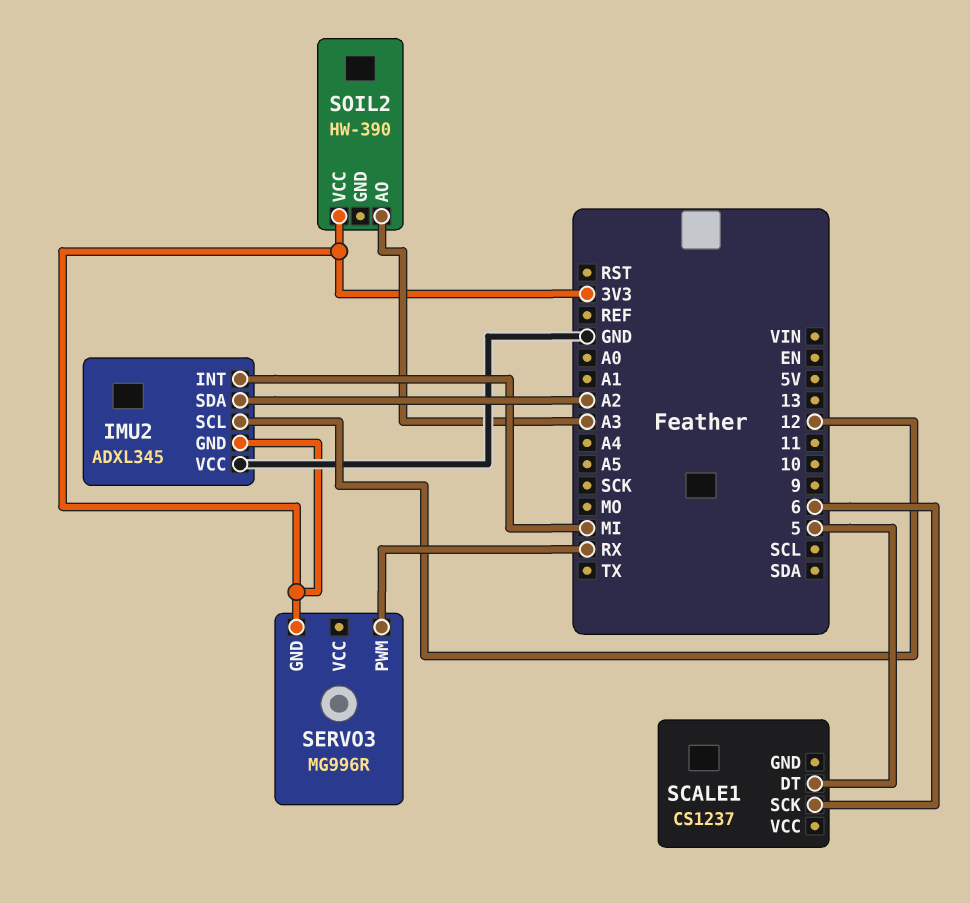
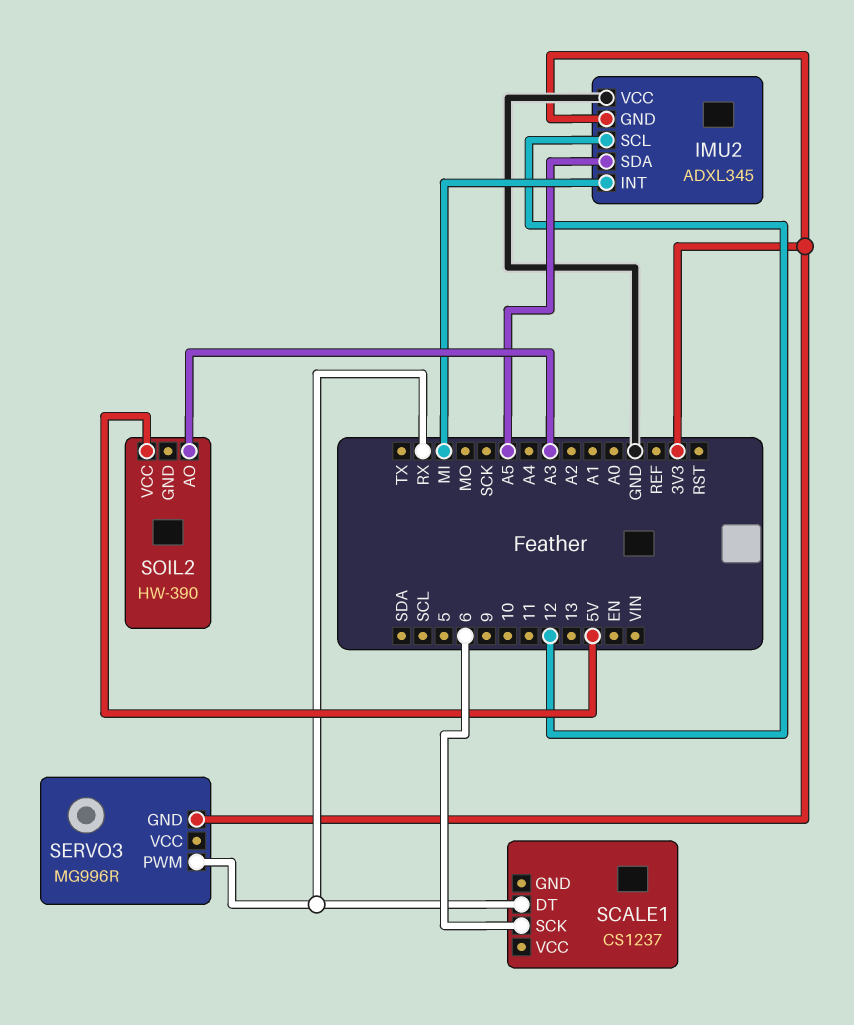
IMU2 pin SDA: A2 -> A5
SCALE1 pin DT: 5 -> RX
SOIL2 pin VCC: 3V3 -> 5V

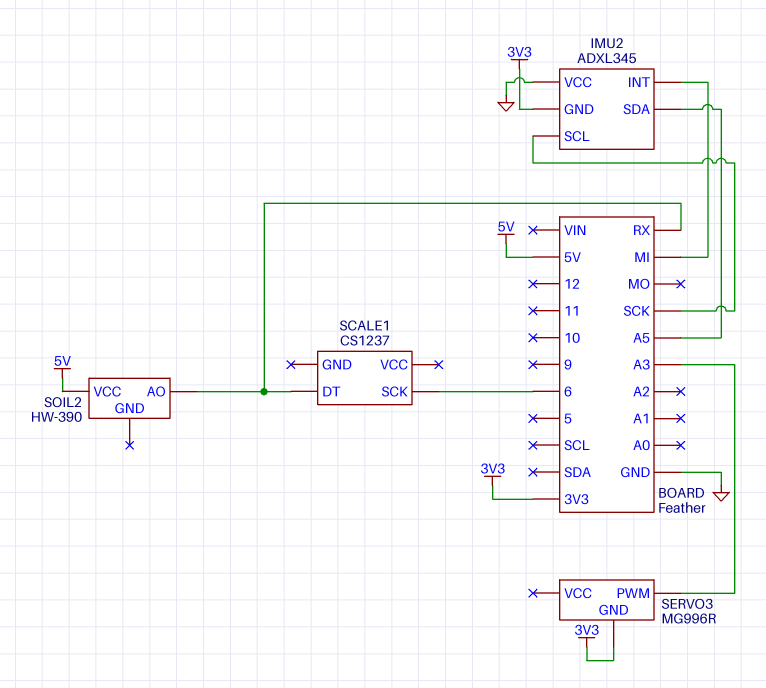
IMU2 pin SCL: 12 -> SCK
SERVO3 pin PWM: RX -> A3
SOIL2 pin AO: A3 -> RX

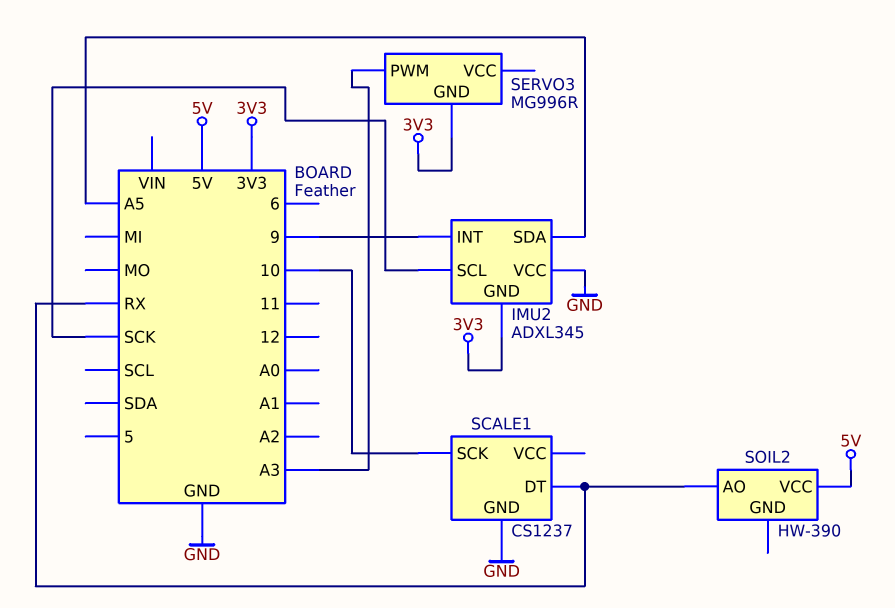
IMU2 pin INT: MI -> 9
SCALE1 pin GND: none -> GND
SCALE1 pin SCK: 6 -> 10

